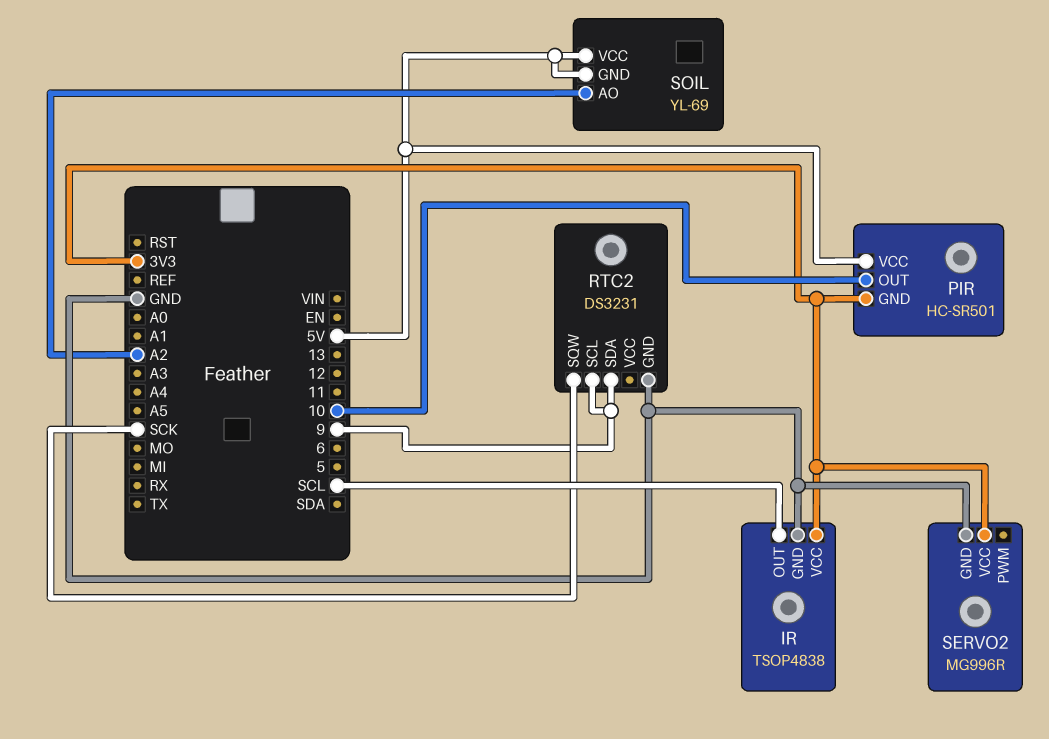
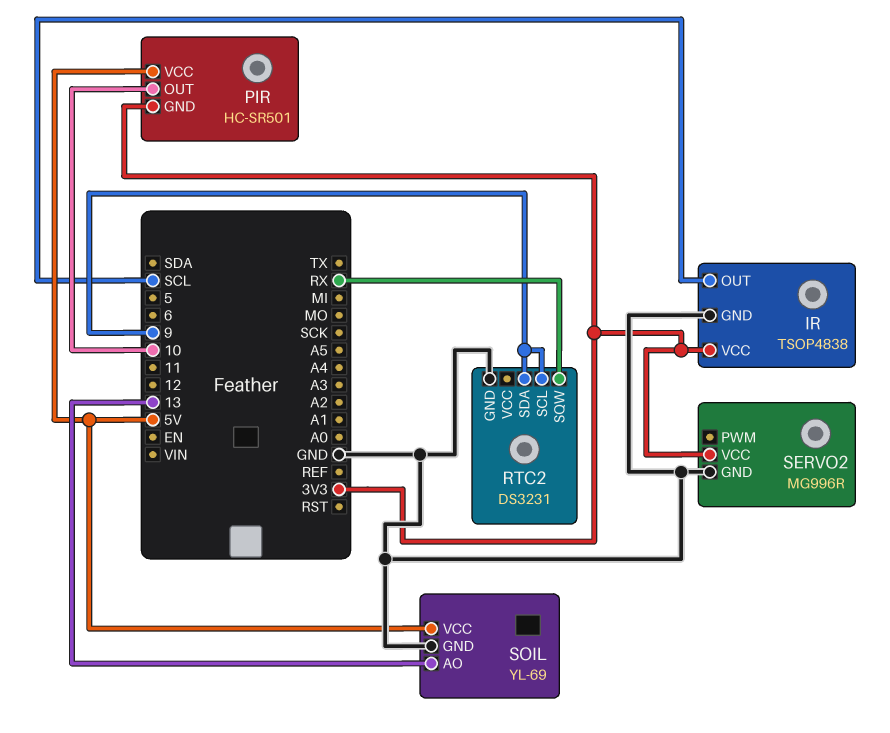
RTC2 pin SQW: SCK -> RX
SOIL pin AO: A2 -> 13
SOIL pin GND: 5V -> GND

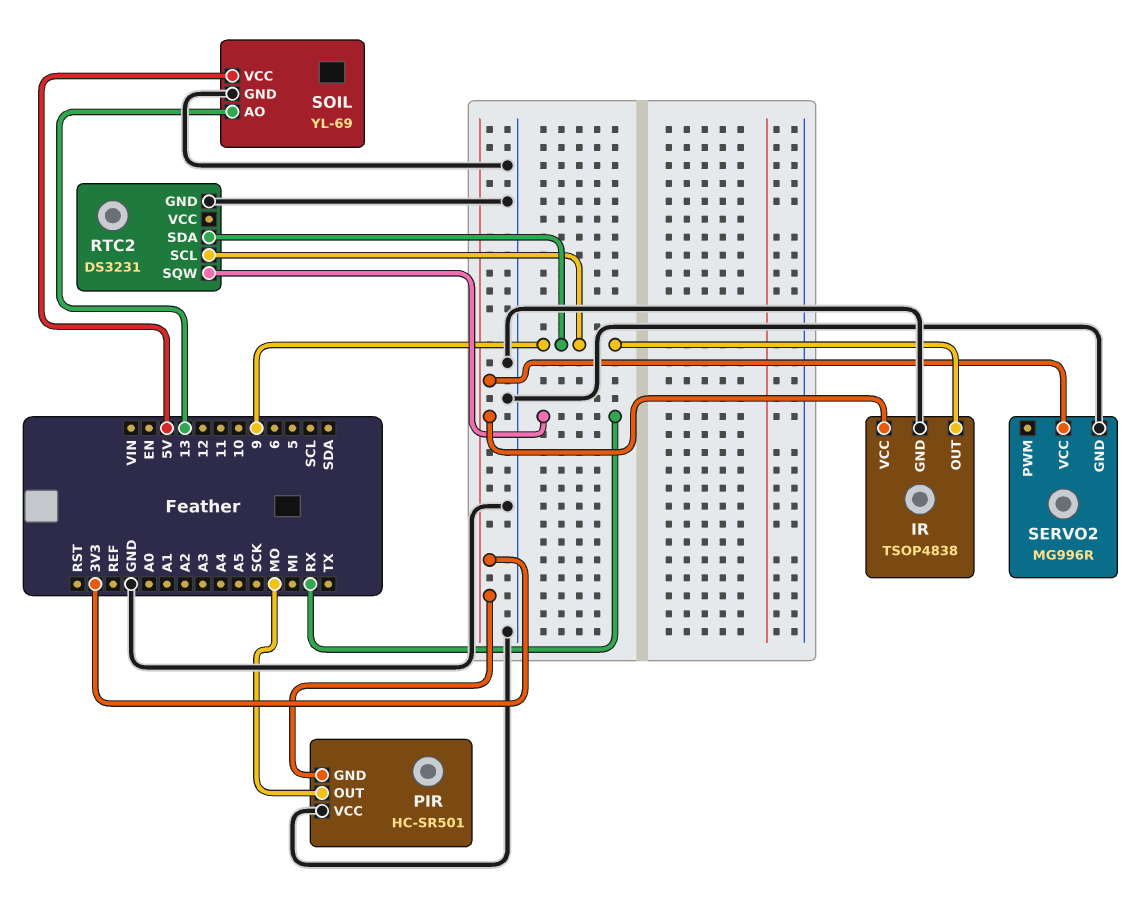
IR pin OUT: SCL -> 9
PIR pin OUT: 10 -> MO
PIR pin VCC: 5V -> GND

